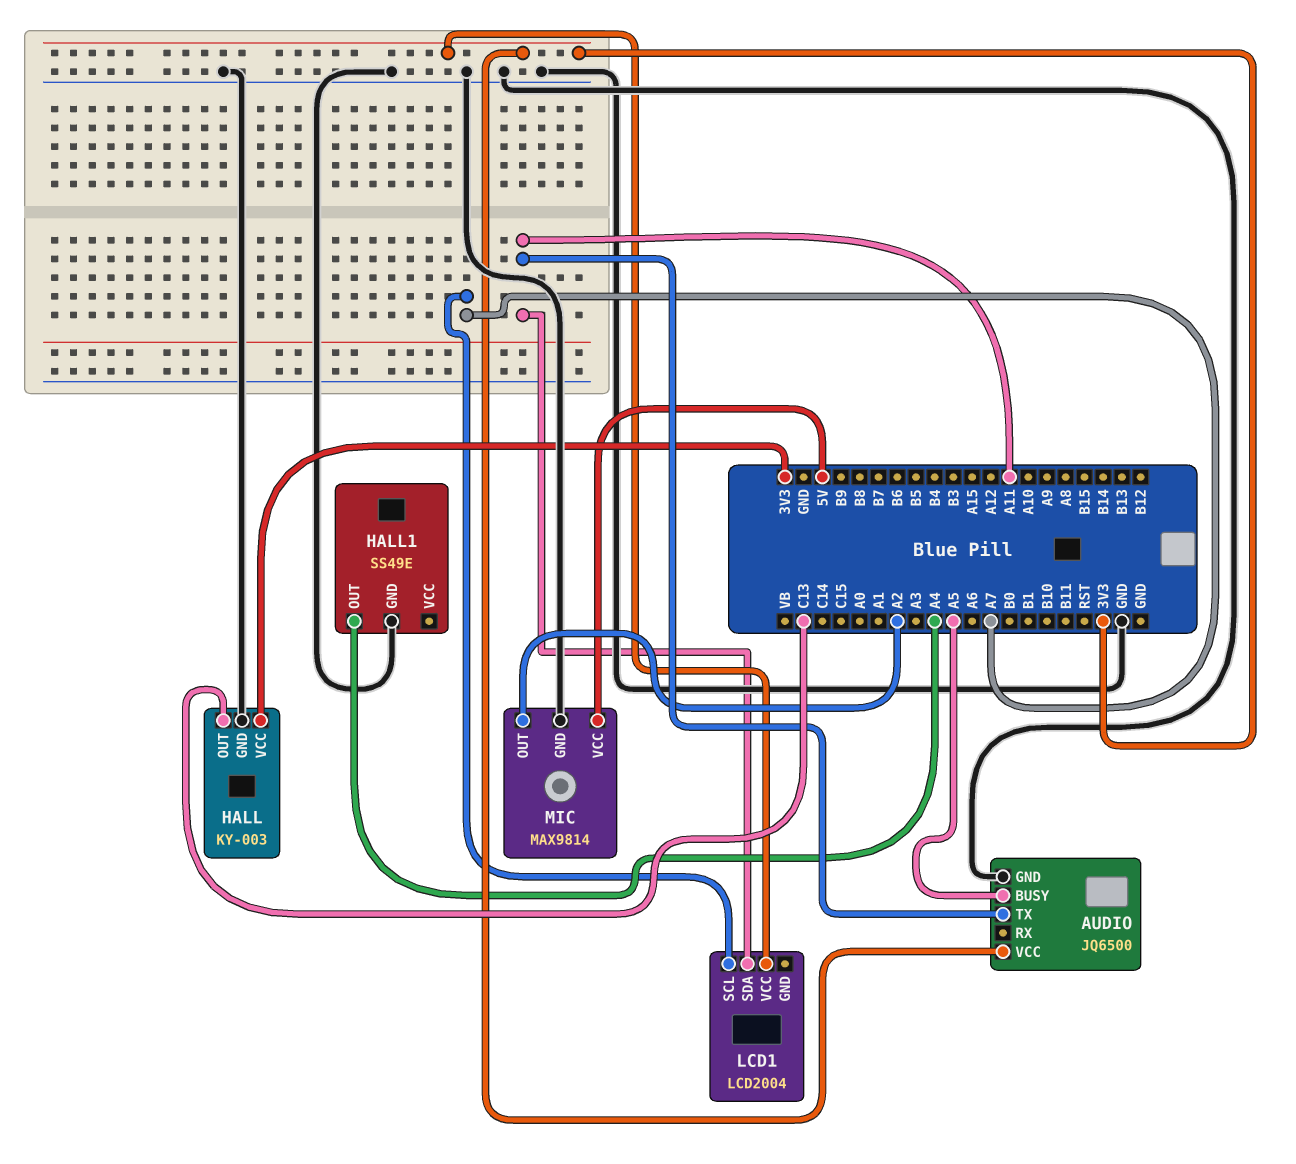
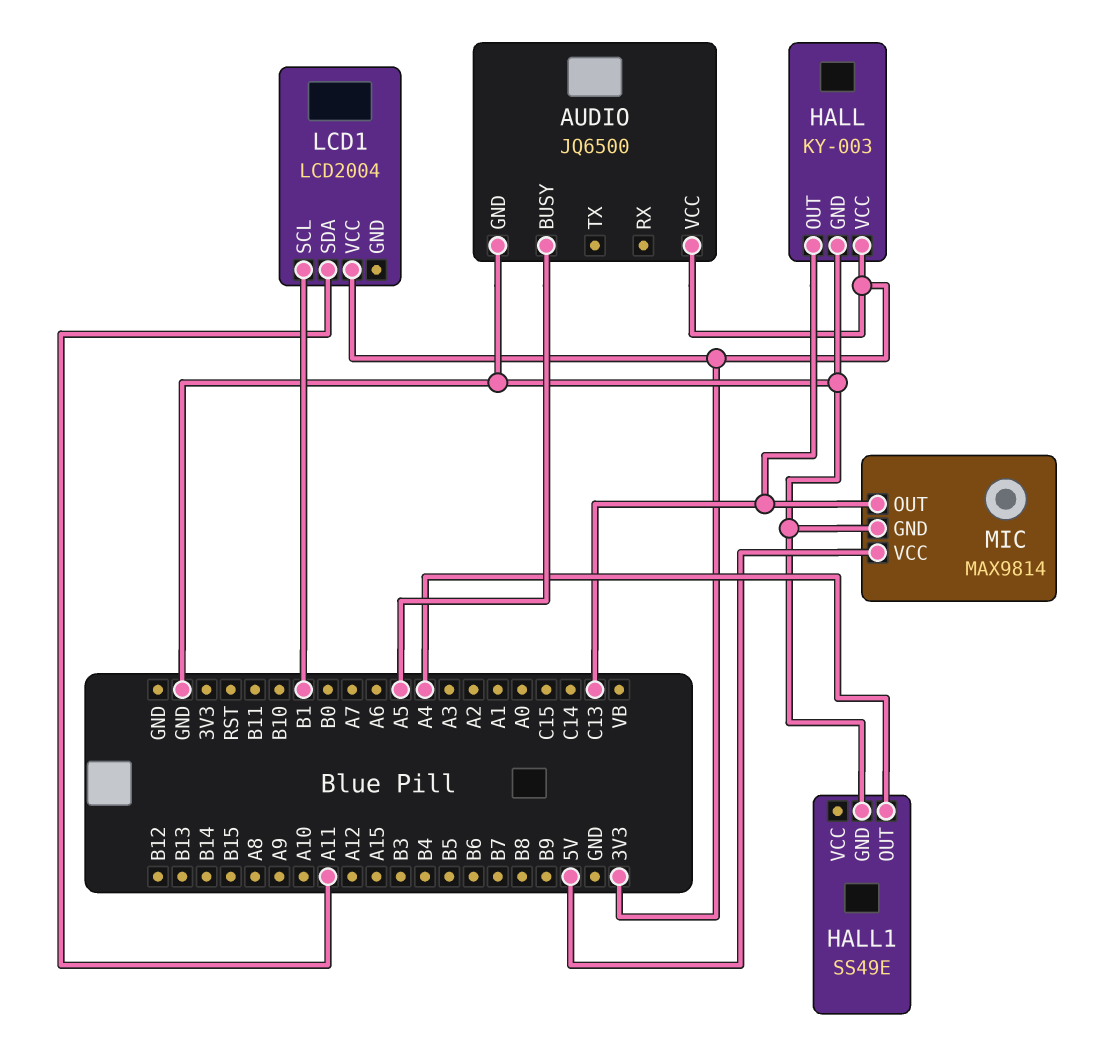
AUDIO pin TX: A11 -> none
LCD1 pin SCL: A7 -> B1
MIC pin OUT: A2 -> C13

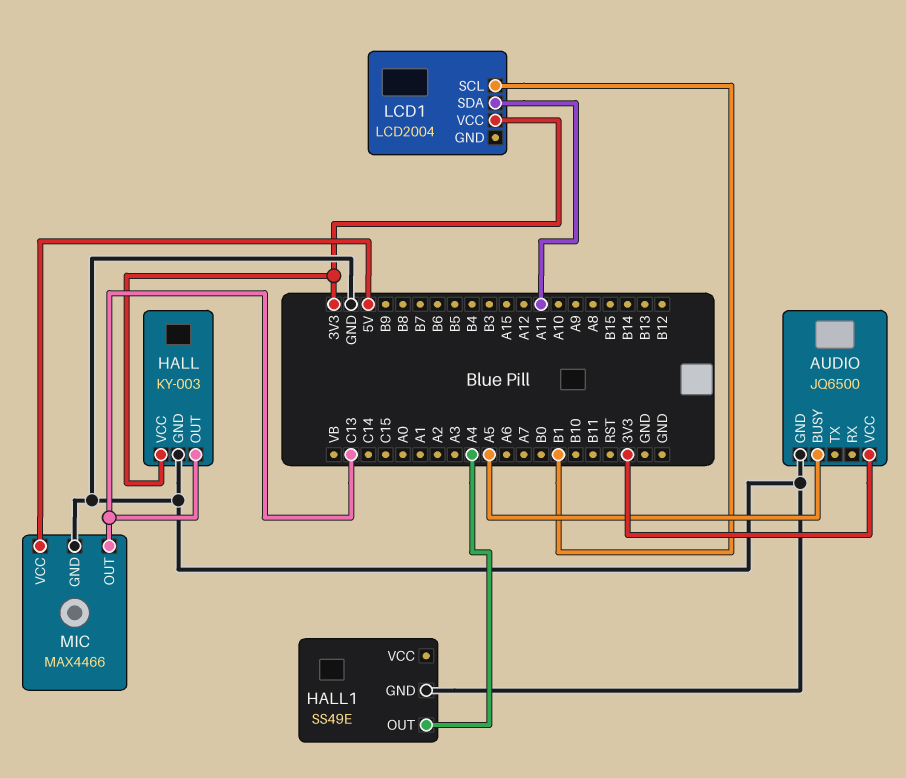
MIC: MAX9814 -> MAX4466

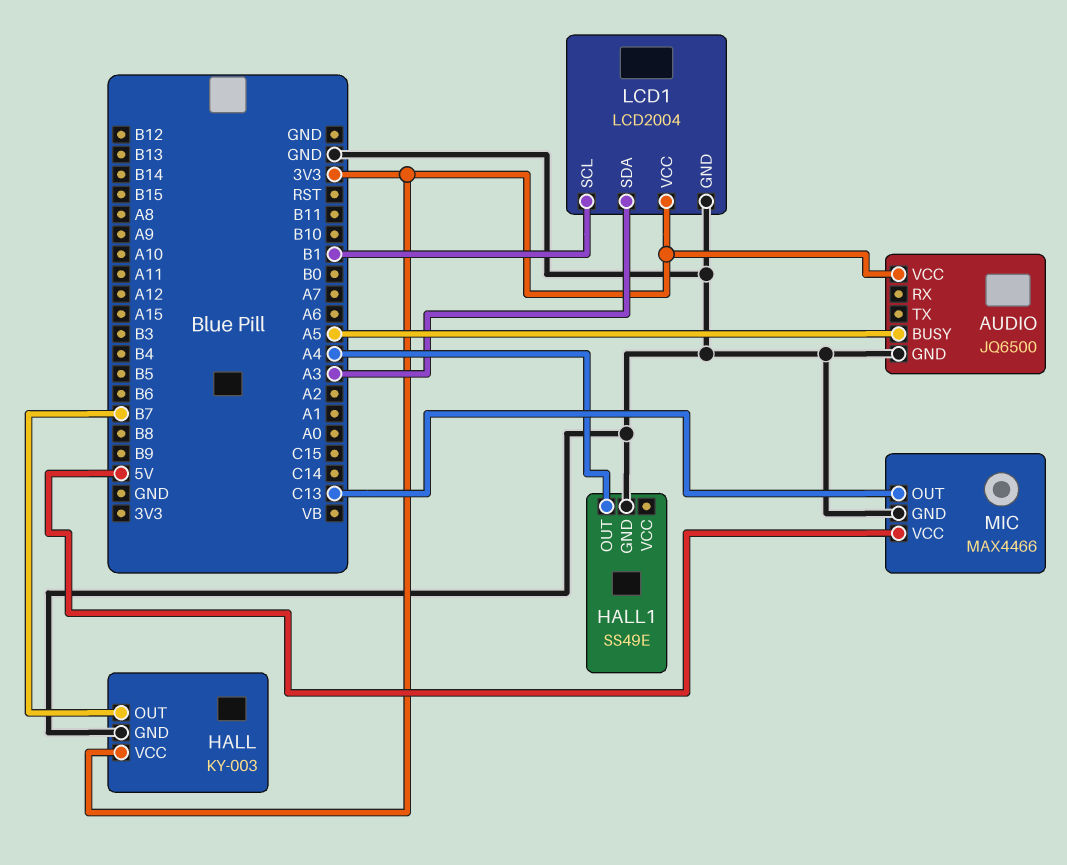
HALL pin OUT: C13 -> B7
LCD1 pin GND: none -> GND
LCD1 pin SDA: A11 -> A3

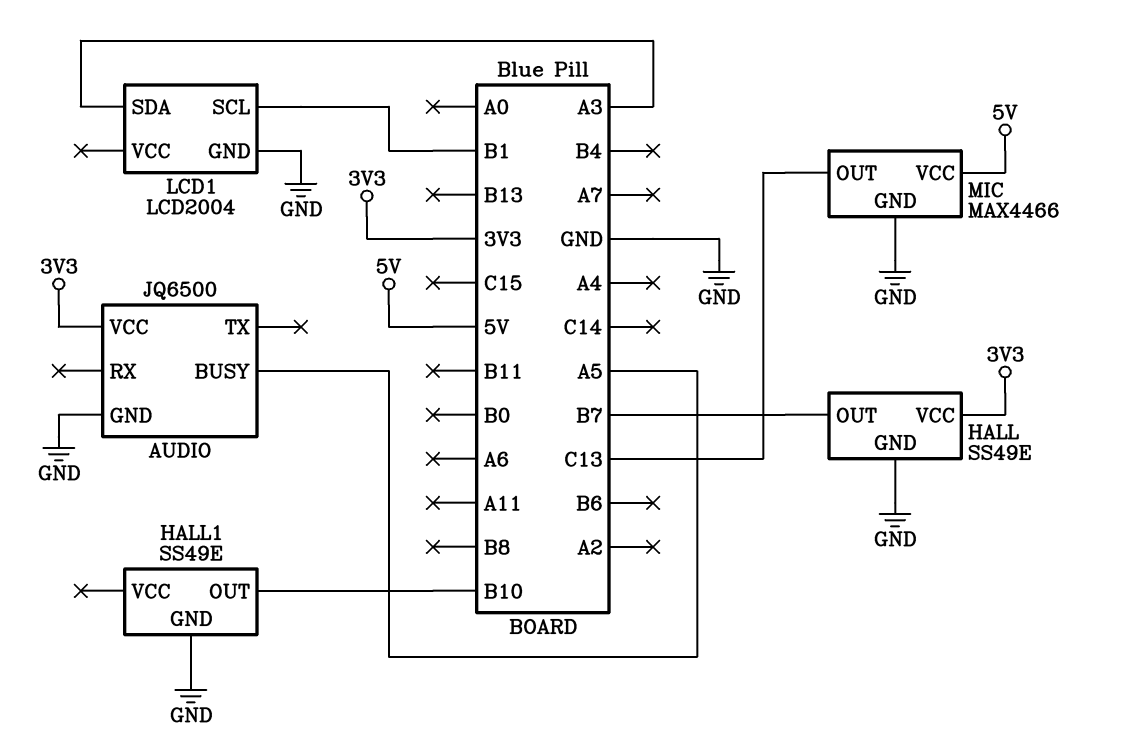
HALL: KY-003 -> SS49E
HALL1 pin OUT: A4 -> B10
LCD1 pin VCC: 3V3 -> none

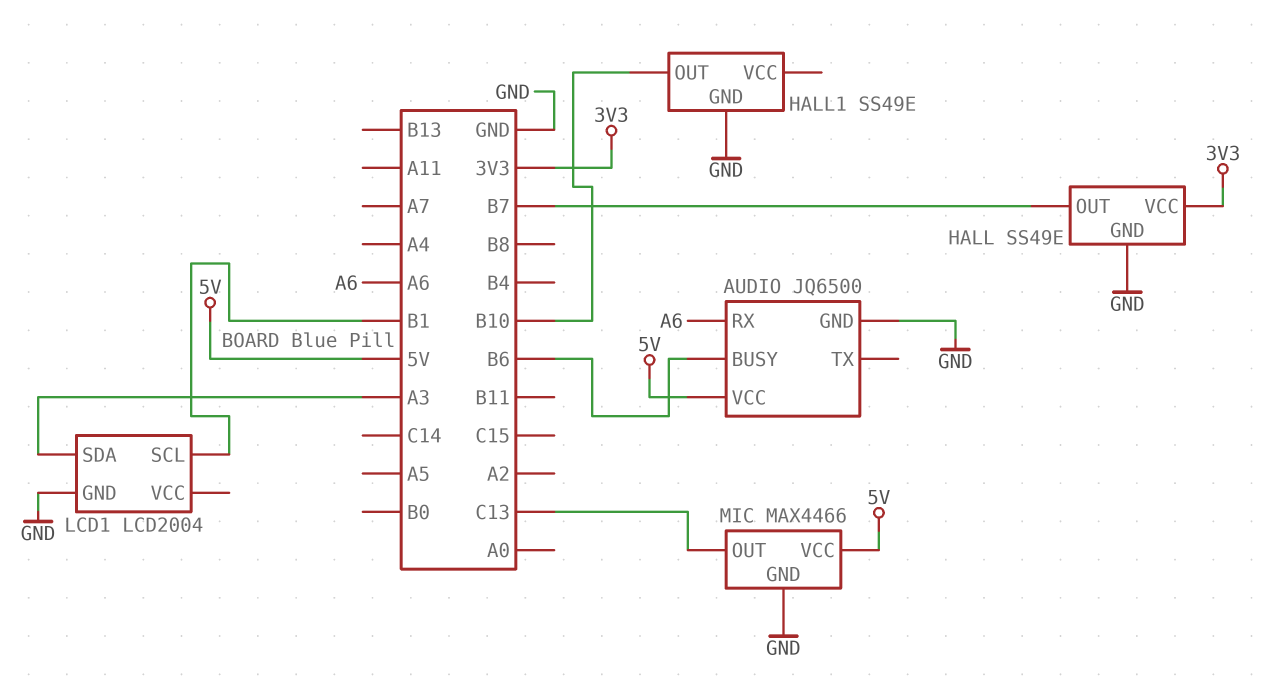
AUDIO pin BUSY: A5 -> B6
AUDIO pin RX: none -> A6
AUDIO pin VCC: 3V3 -> 5V

